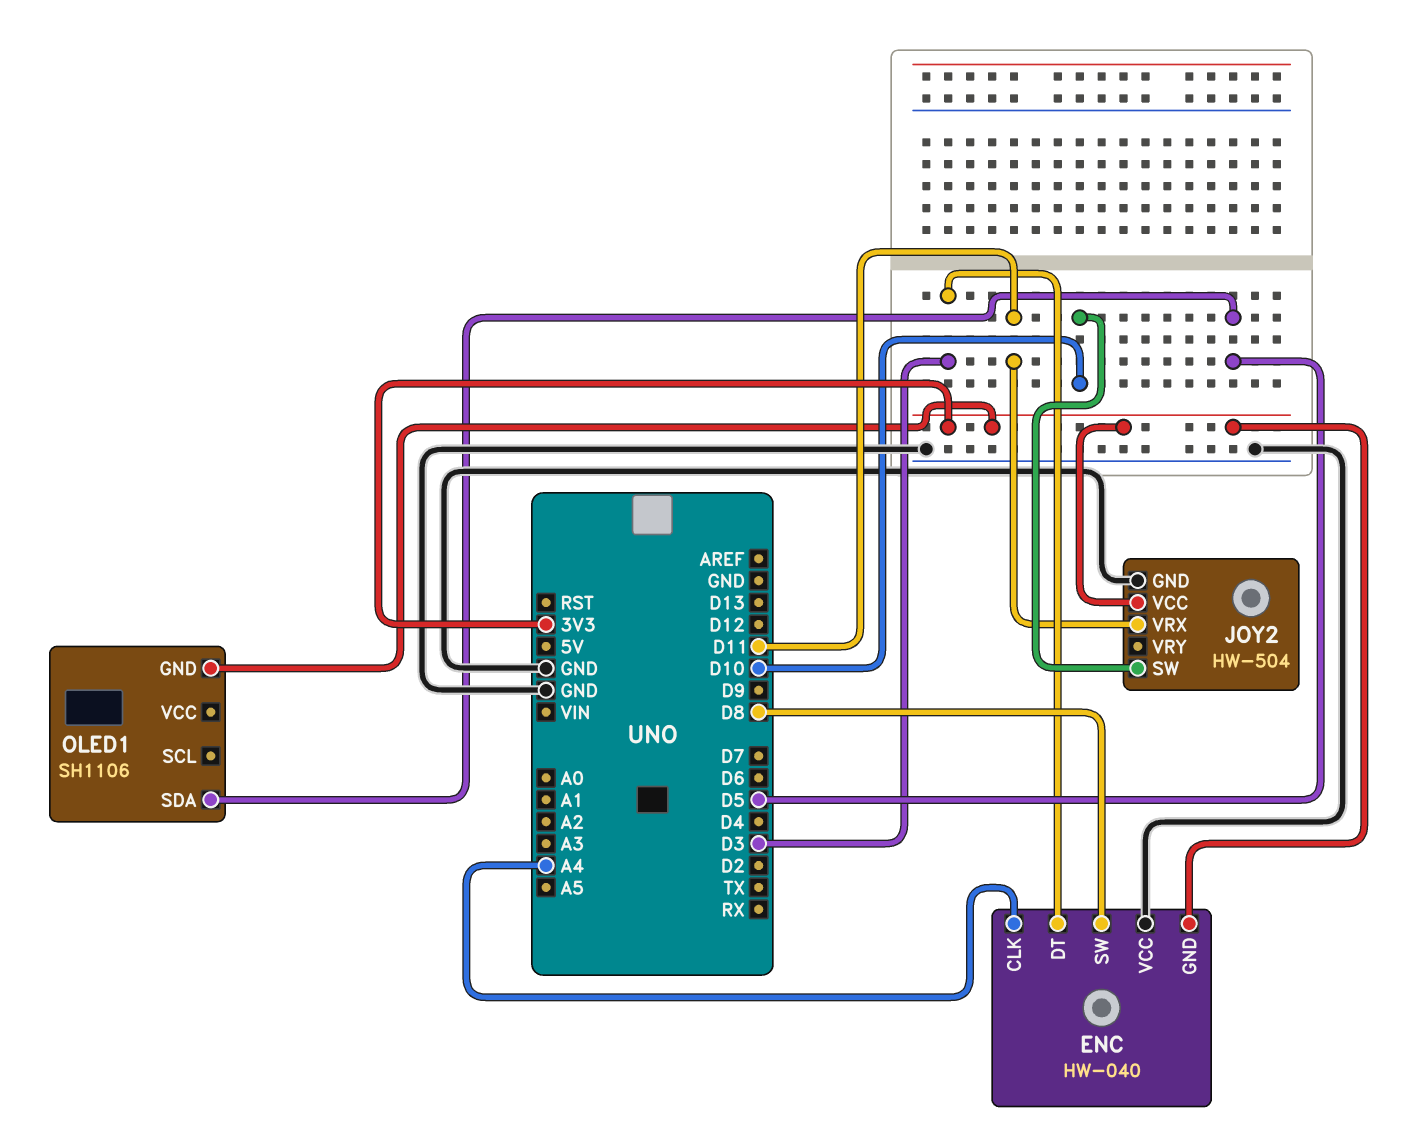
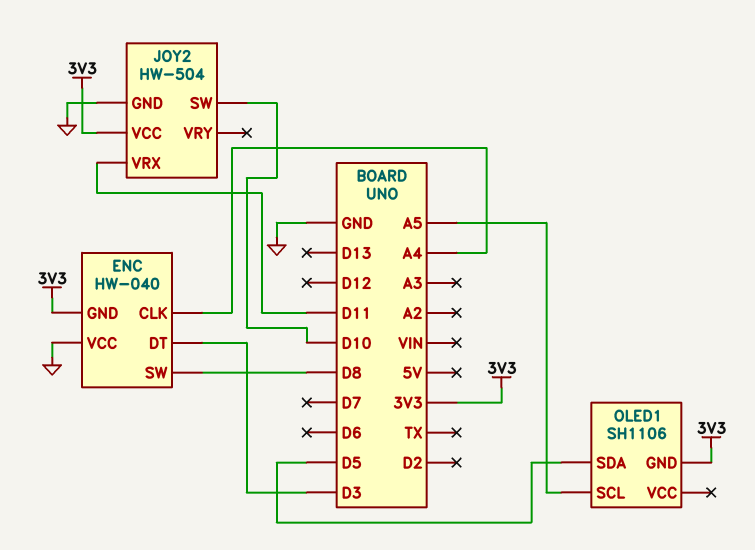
OLED1 pin SCL: none -> A5

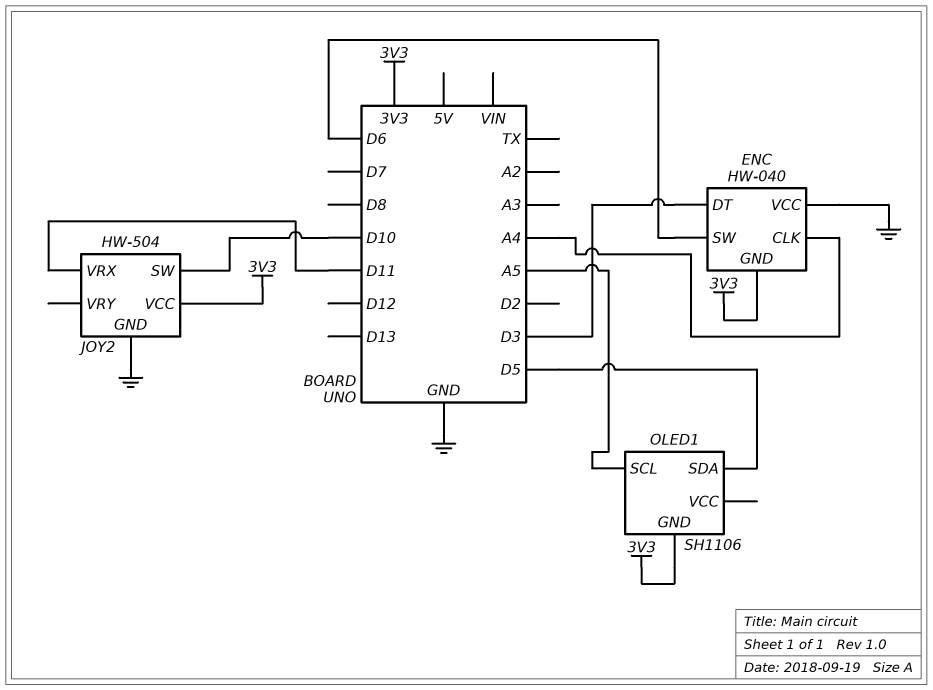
ENC pin SW: D8 -> D6

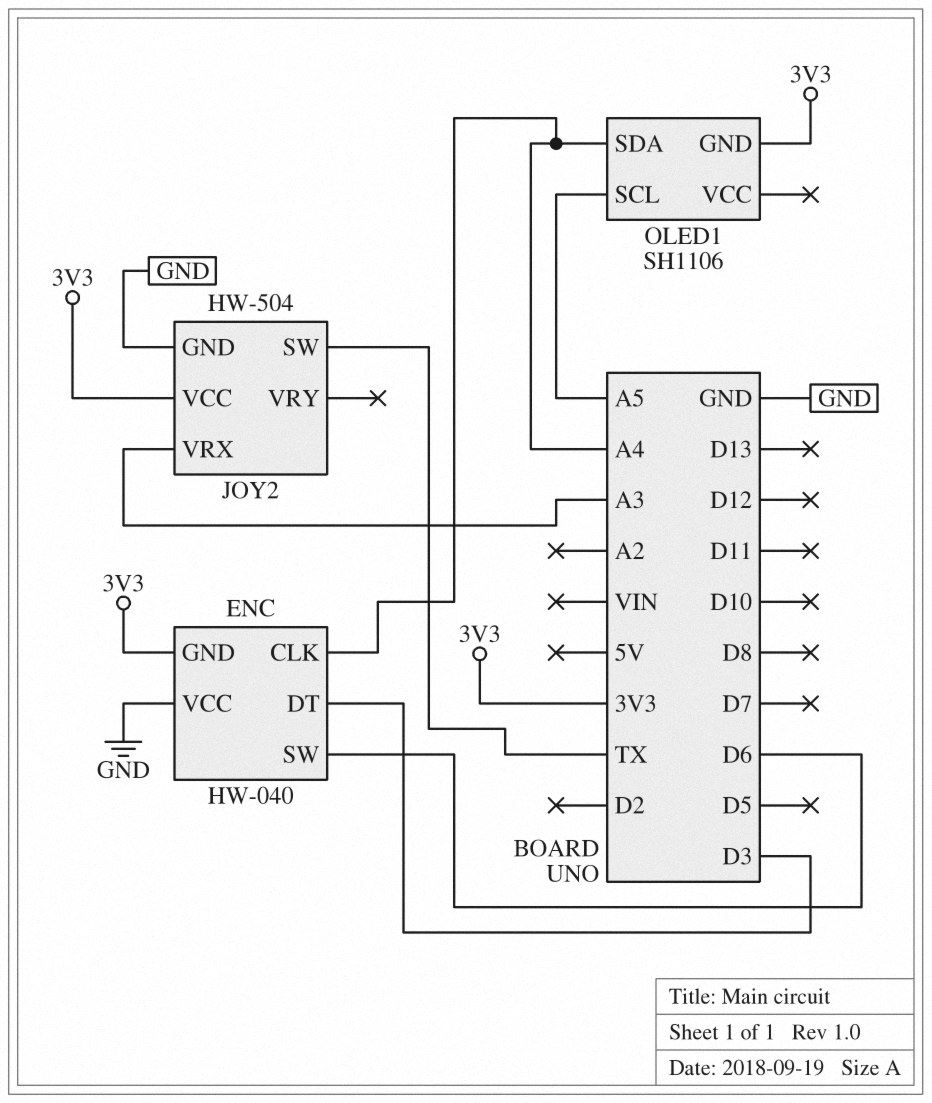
JOY2 pin SW: D10 -> TX
JOY2 pin VRX: D11 -> A3
OLED1 pin SDA: D5 -> A4

